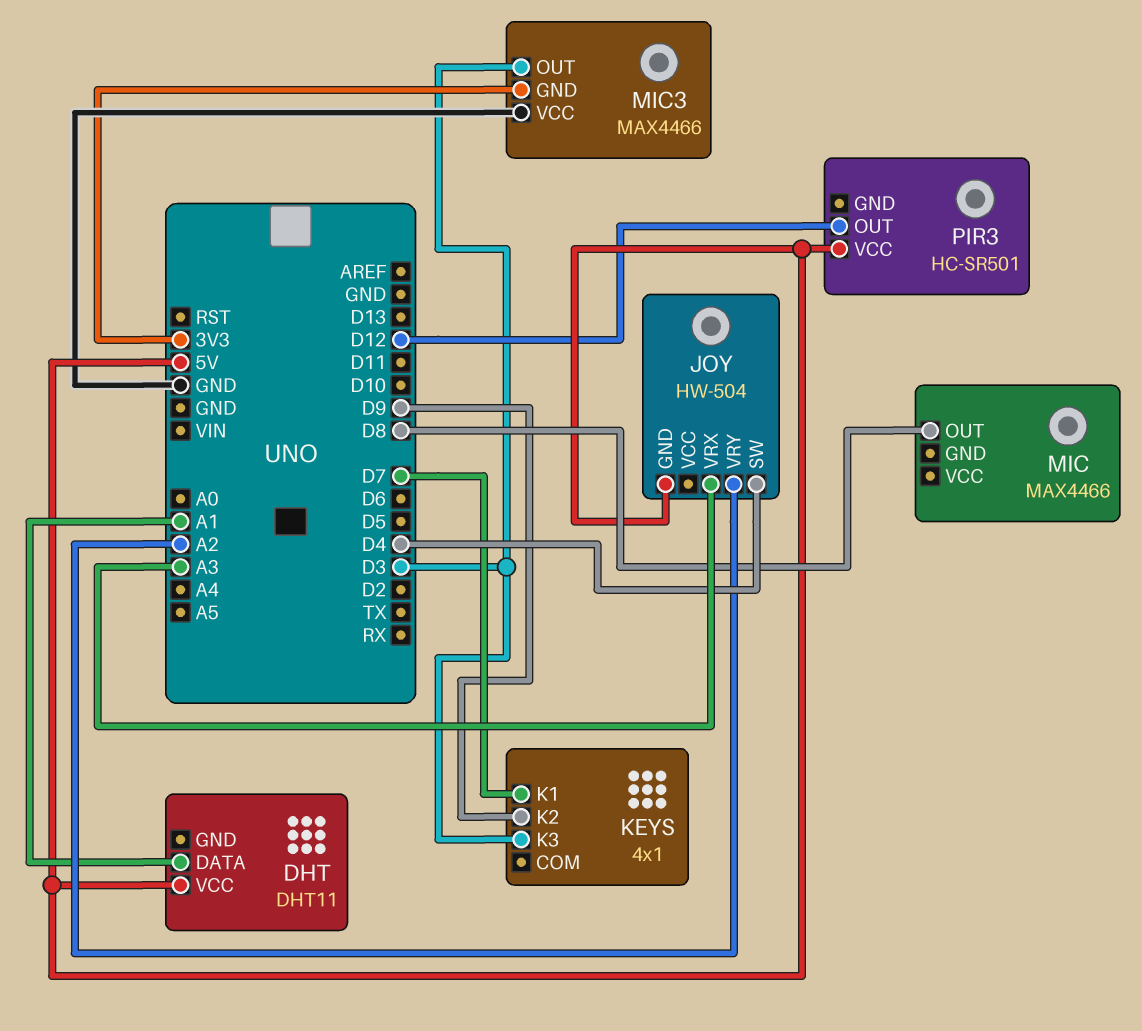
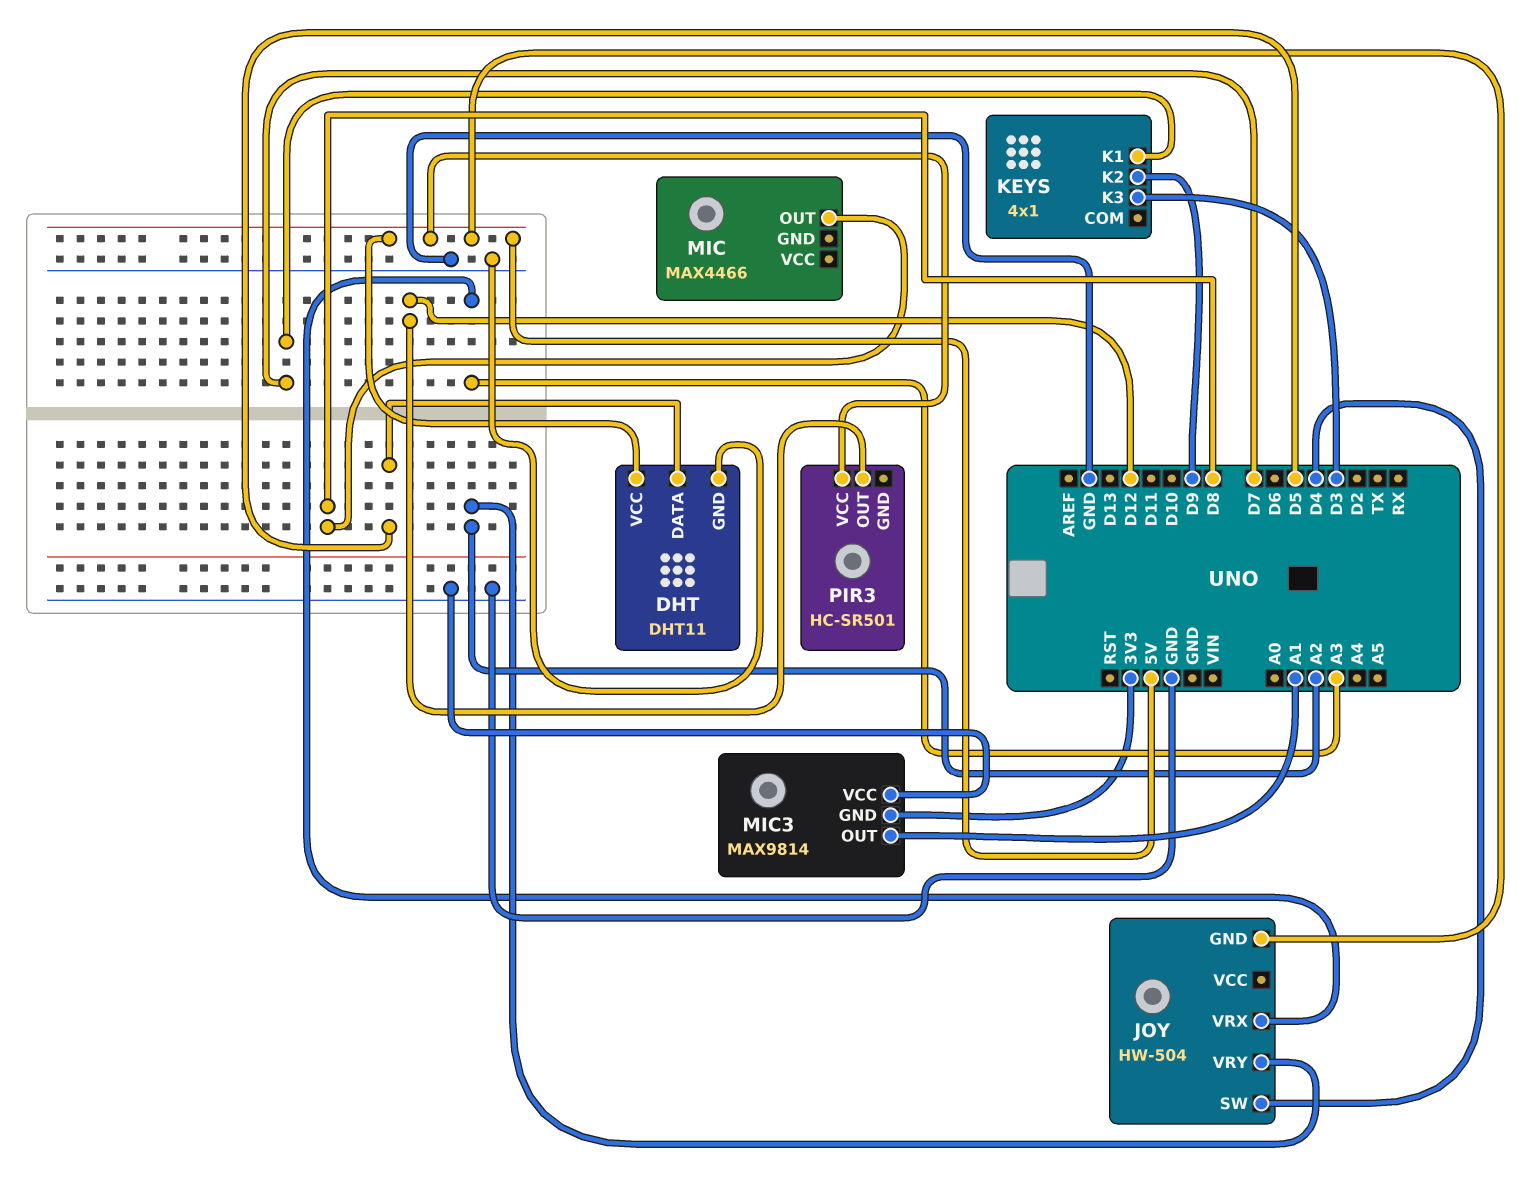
DHT pin DATA: A1 -> D5
DHT pin GND: none -> GND
MIC3: MAX4466 -> MAX9814
MIC3 pin OUT: D3 -> A1

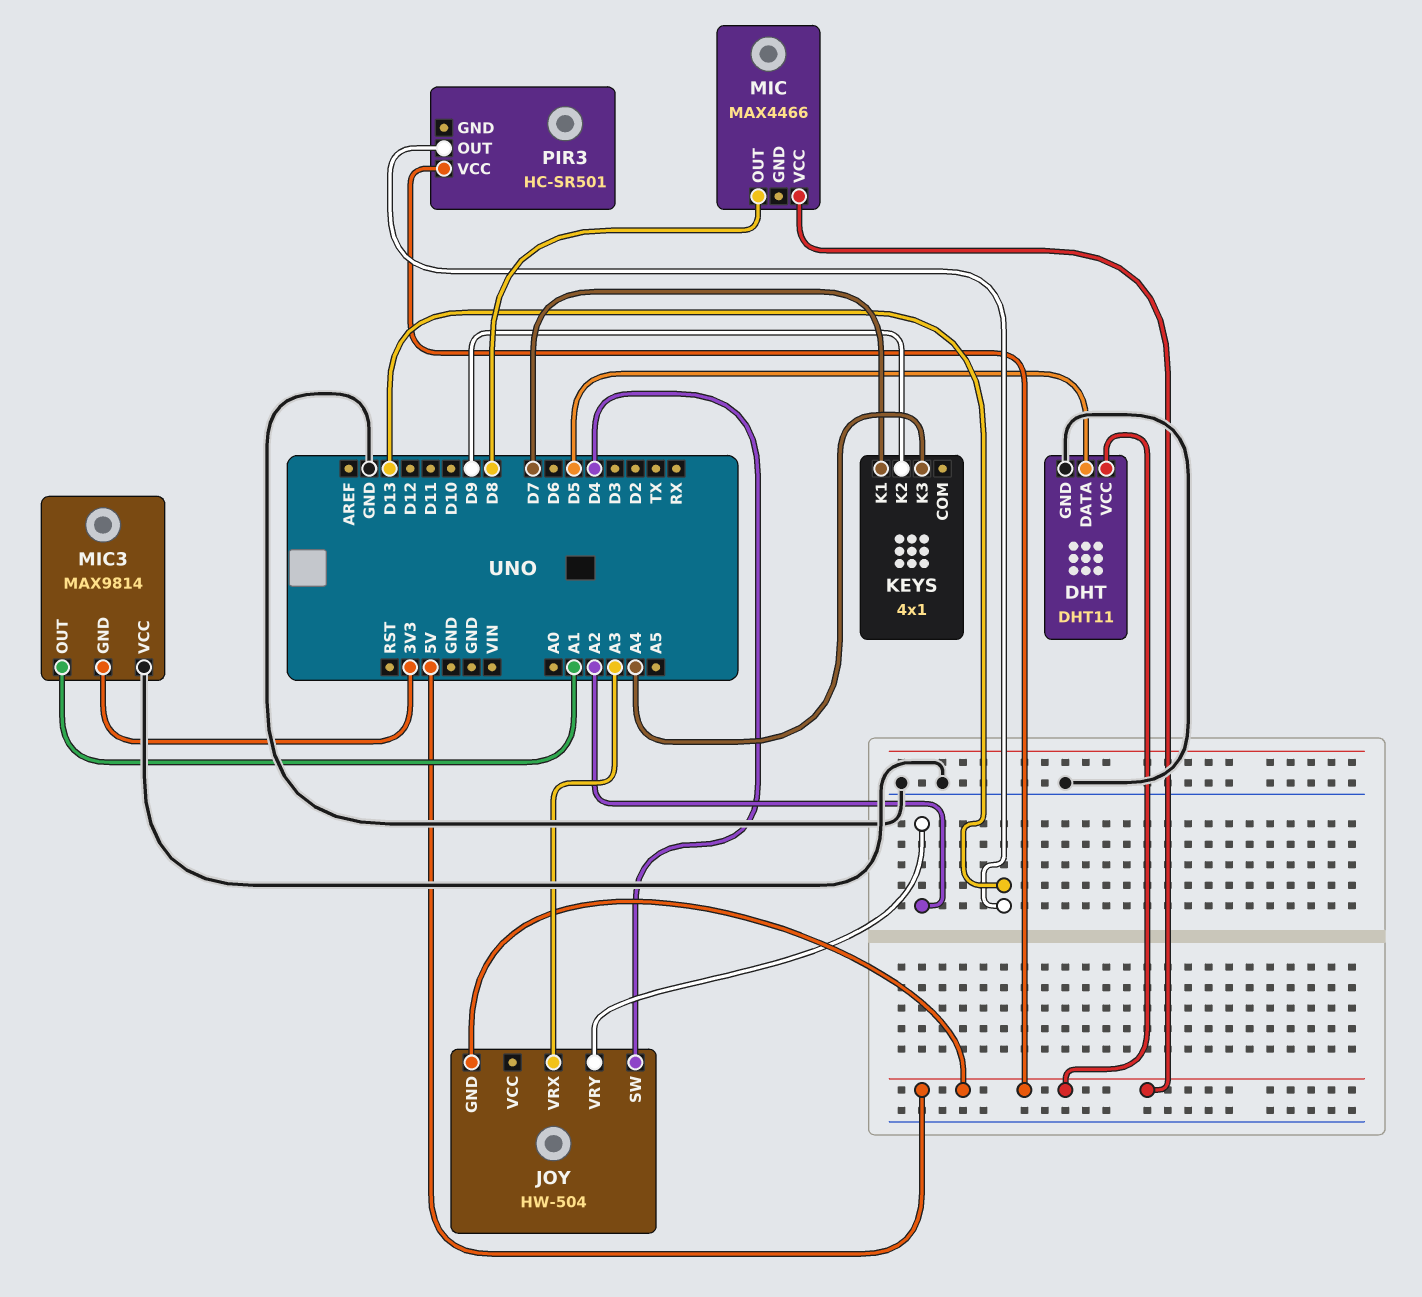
KEYS pin K3: D3 -> A4
MIC pin VCC: none -> 5V
PIR3 pin OUT: D12 -> D13

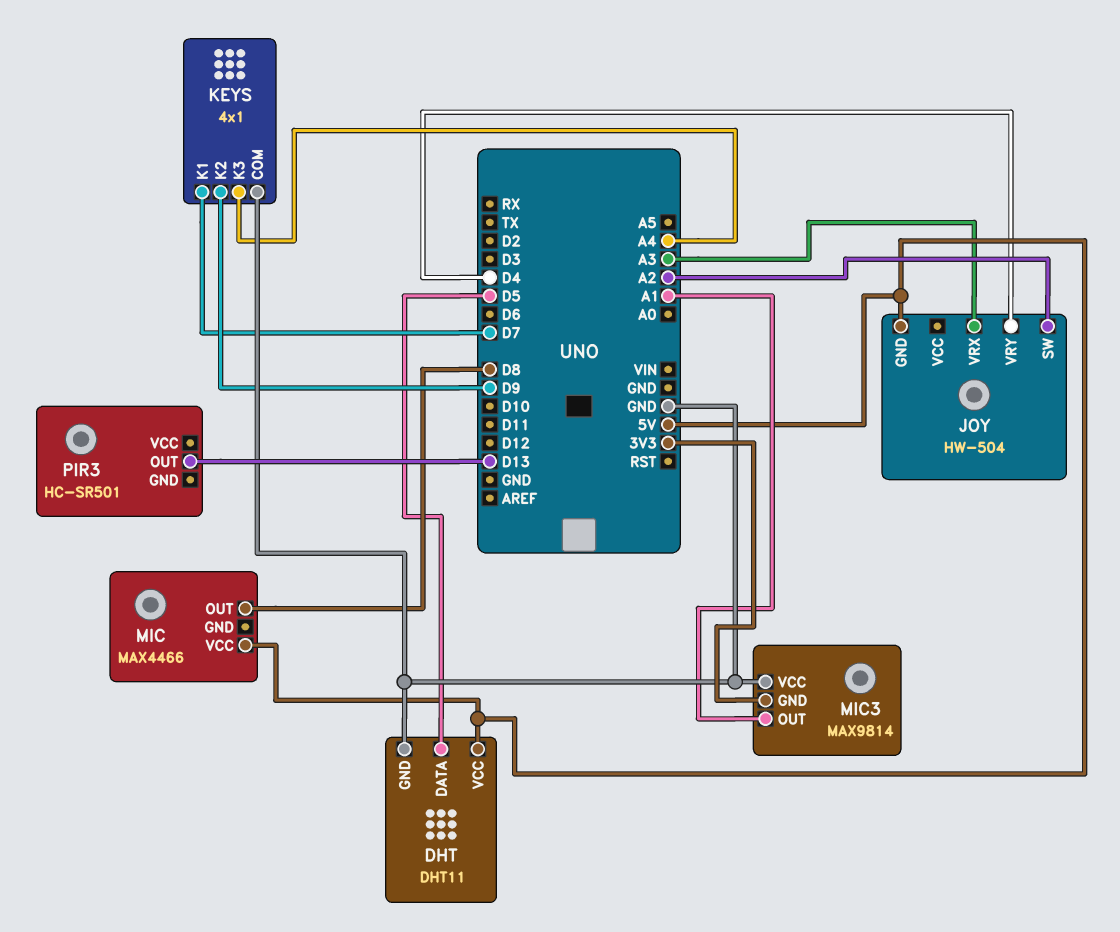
JOY pin SW: D4 -> A2
JOY pin VRY: A2 -> D4
KEYS pin COM: none -> GND
PIR3 pin VCC: 5V -> none

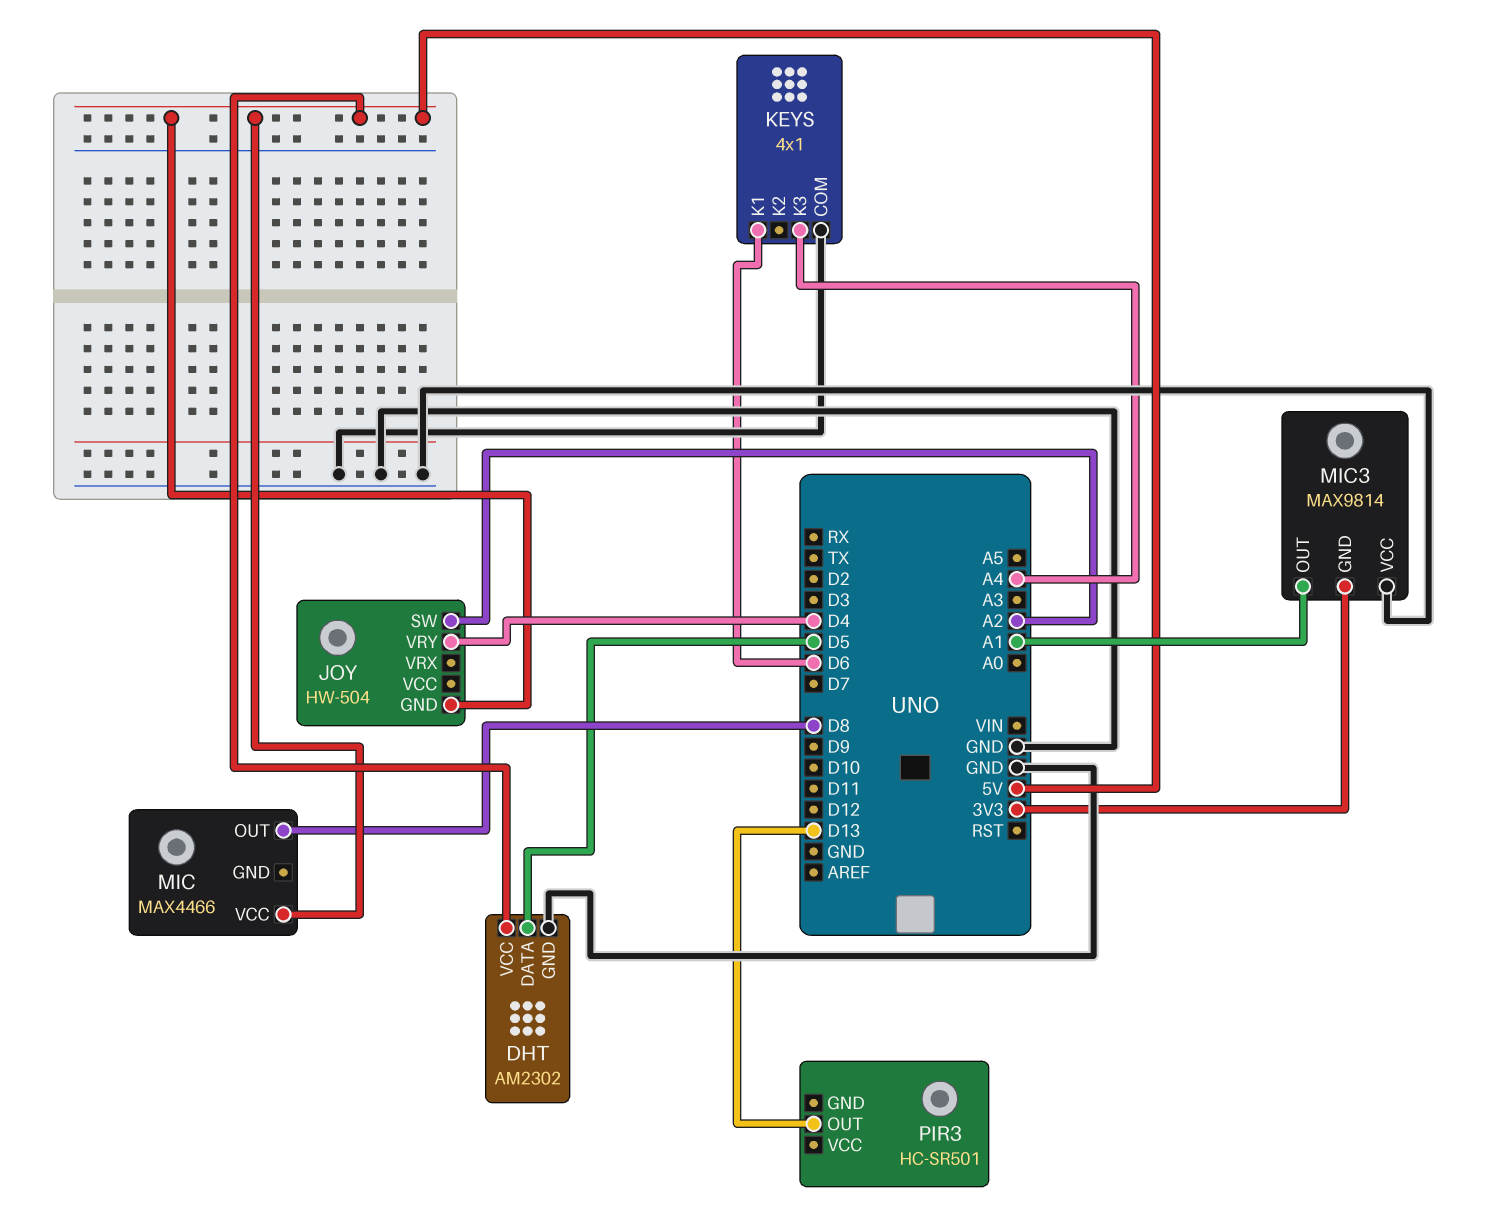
DHT: DHT11 -> AM2302
JOY pin VRX: A3 -> none
KEYS pin K1: D7 -> D6
KEYS pin K2: D9 -> none

